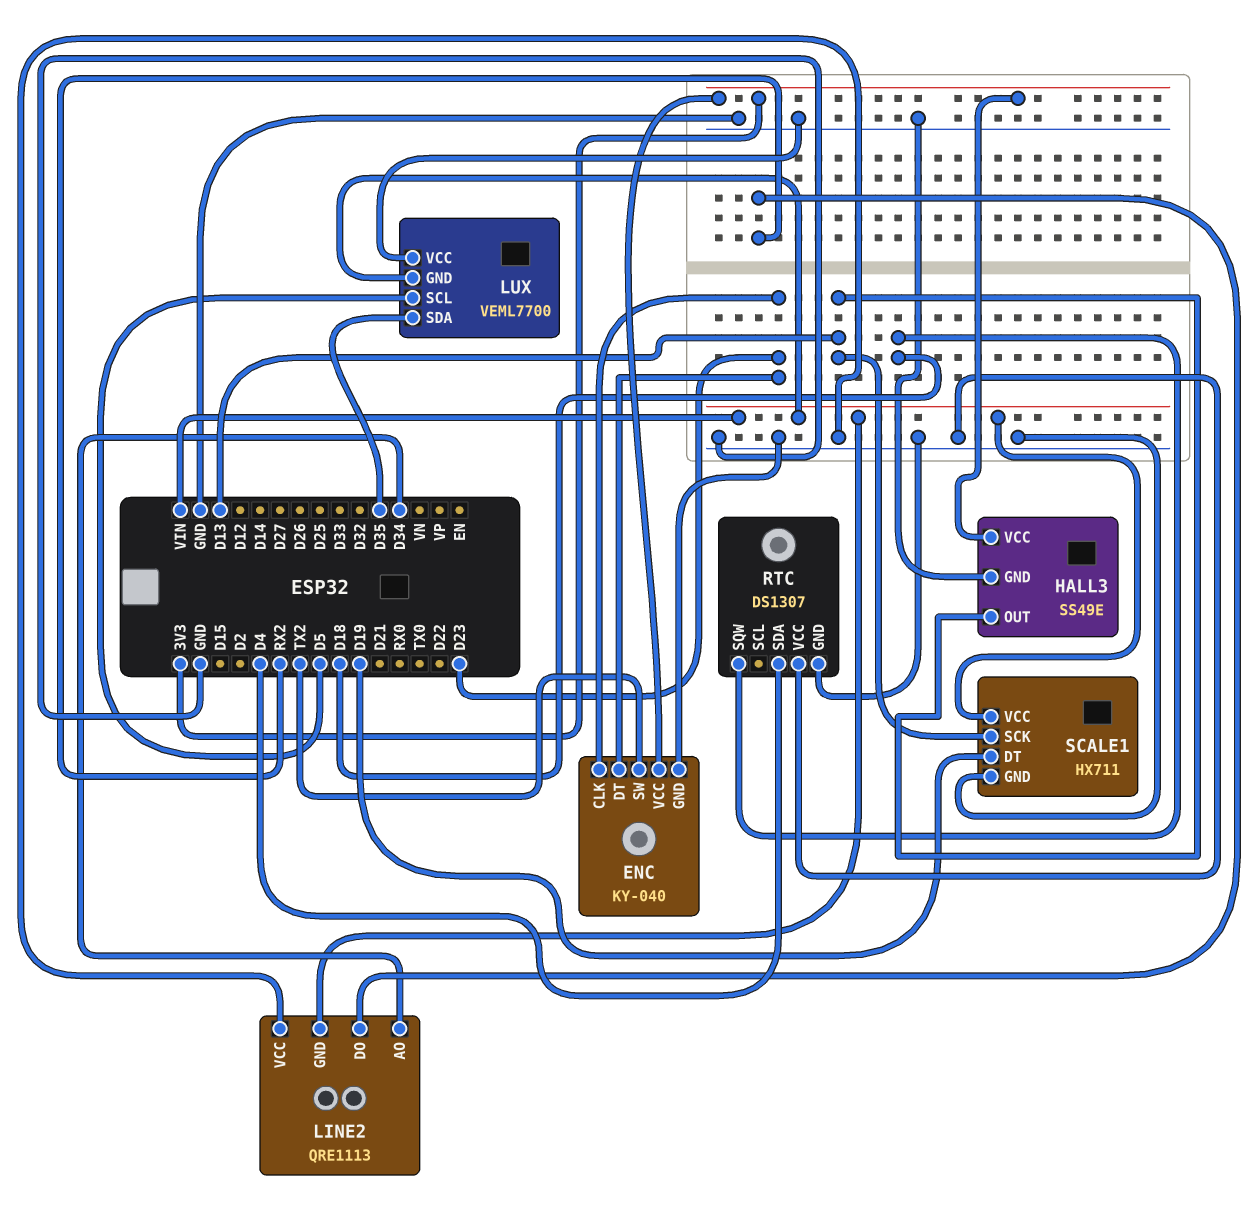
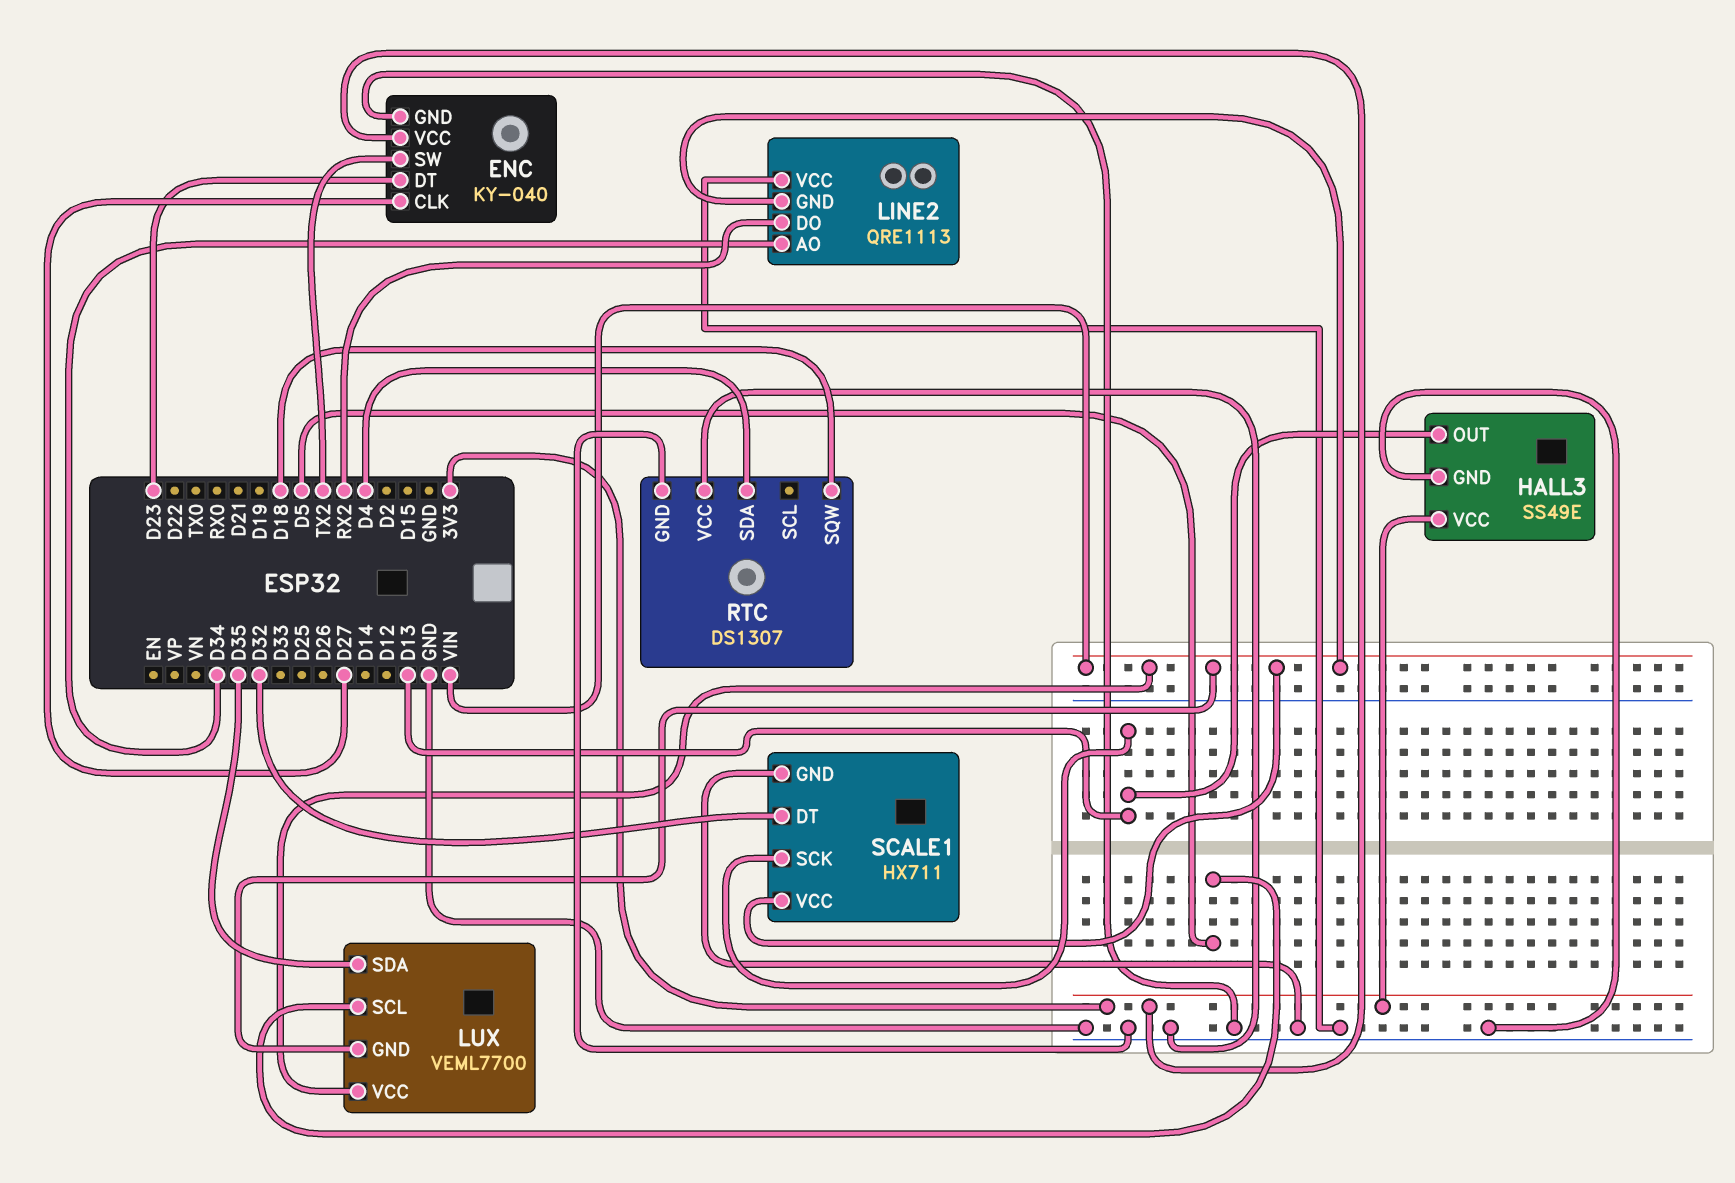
ENC pin CLK: D23 -> D27
LUX pin VCC: GND -> VIN
SCALE1 pin DT: D19 -> D32

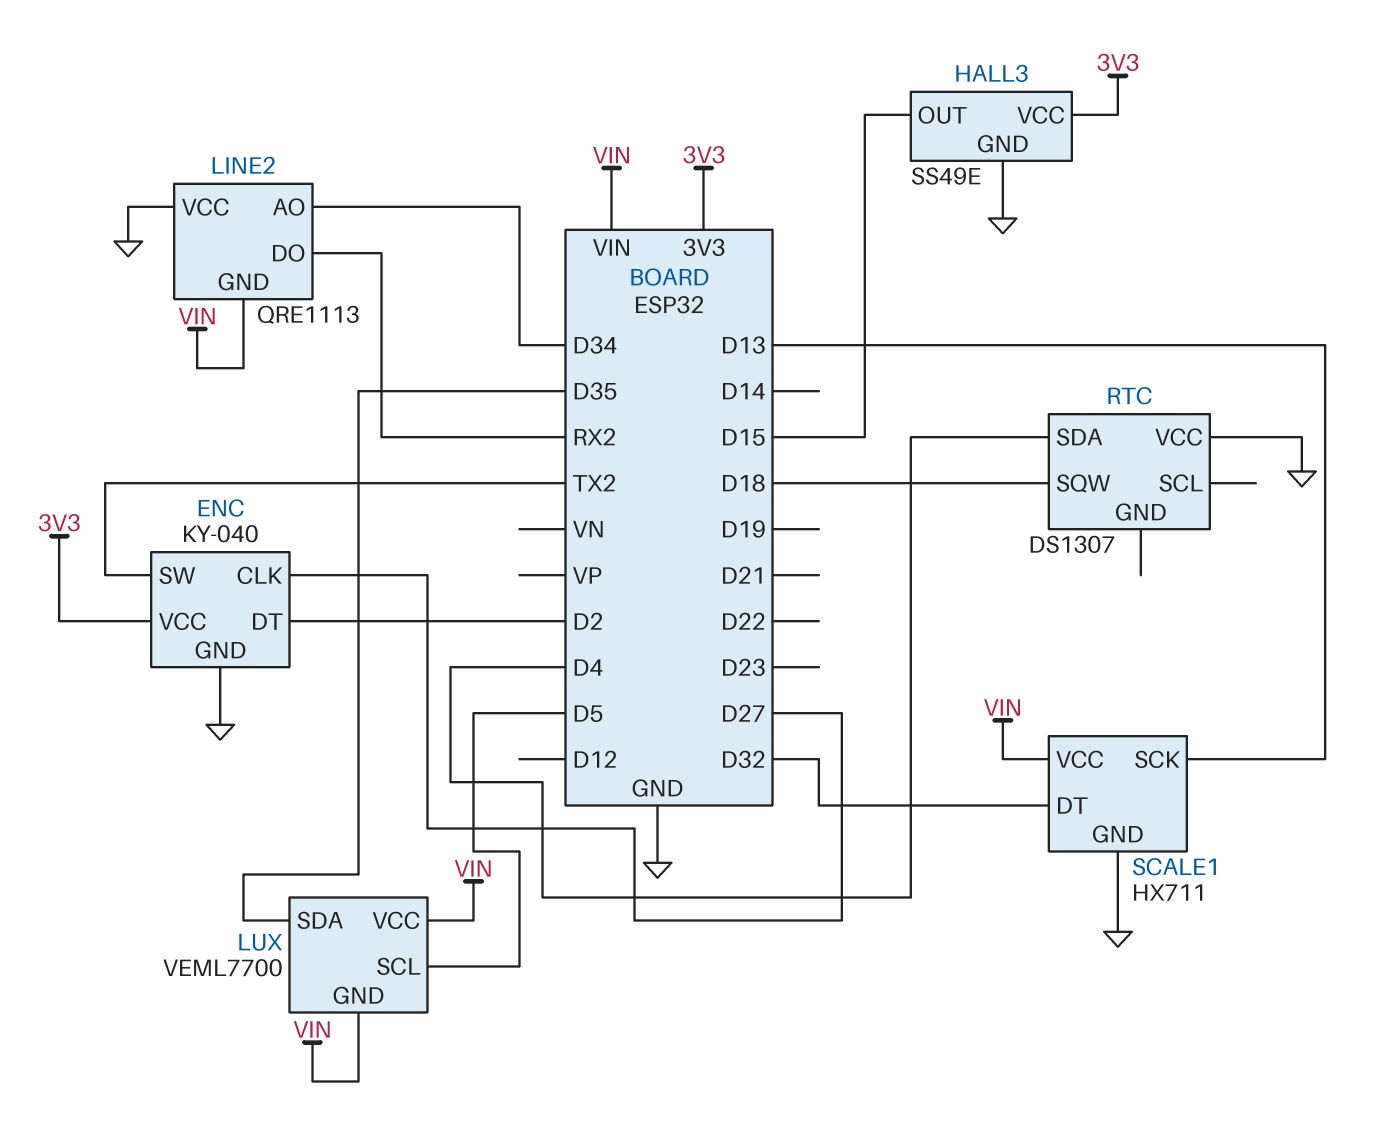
ENC pin DT: D23 -> D2
HALL3 pin OUT: D13 -> D15
RTC pin GND: GND -> none

